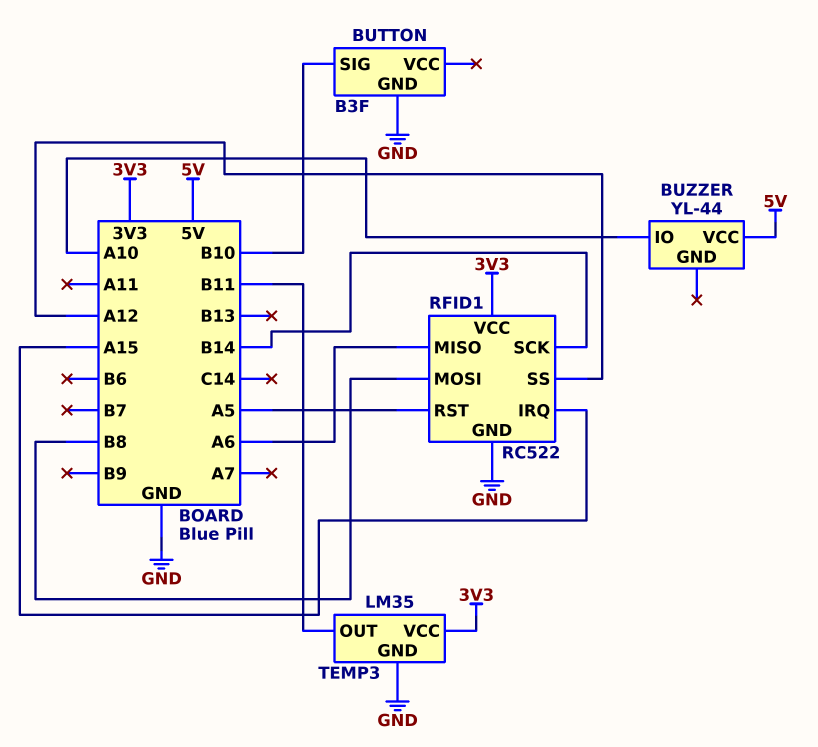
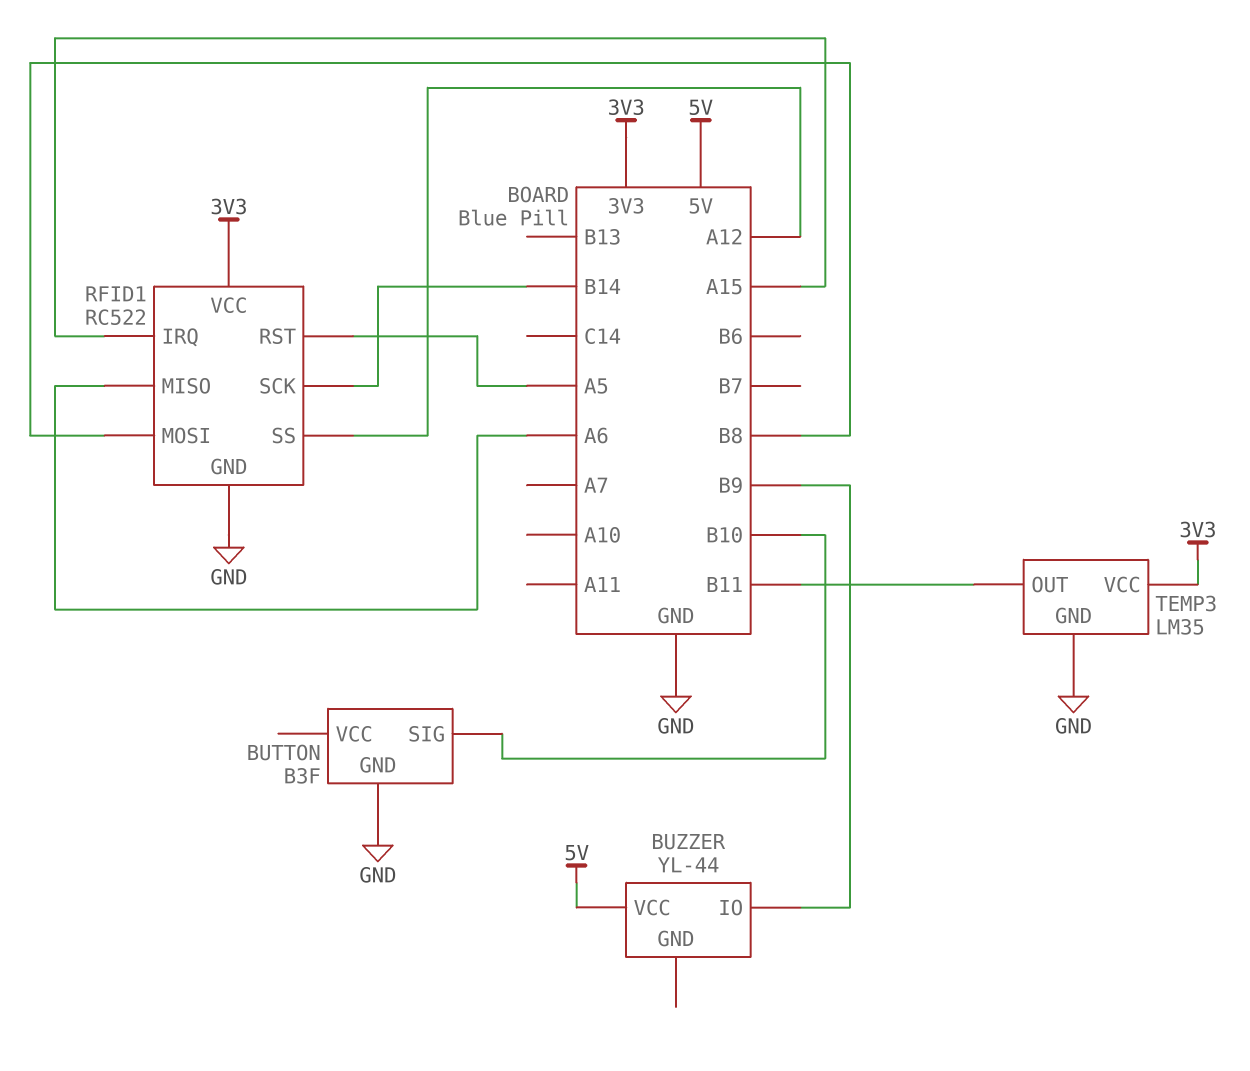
BUZZER pin IO: A10 -> B9

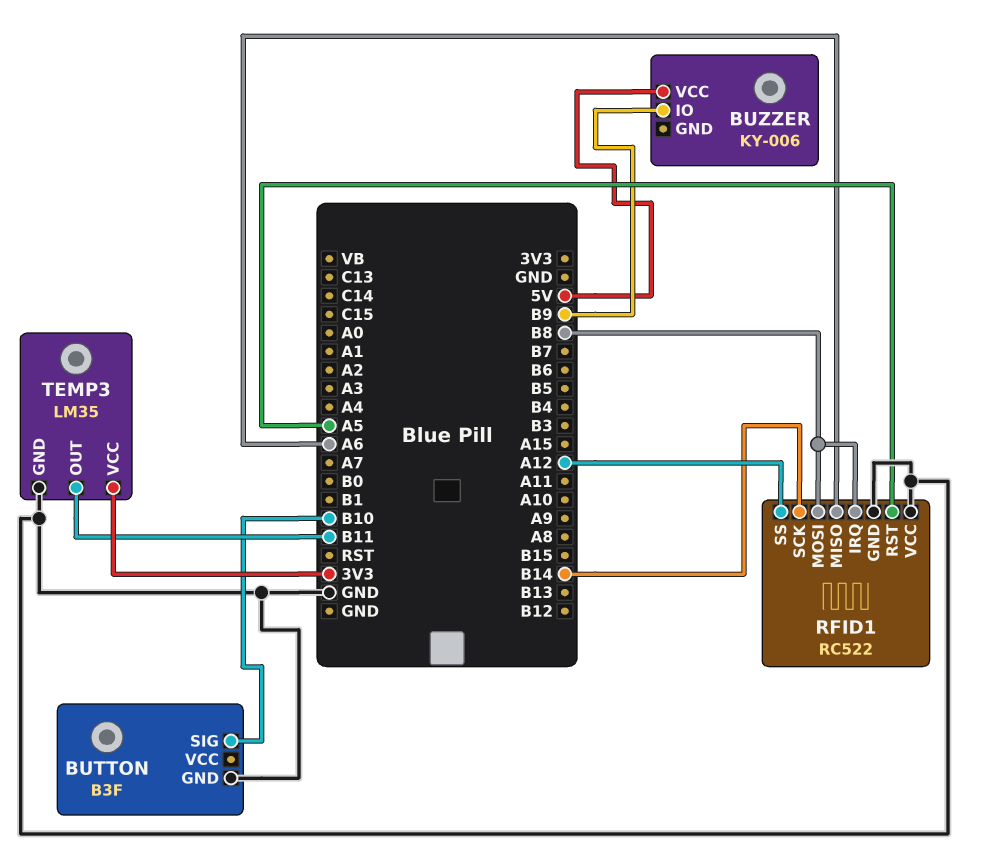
BUZZER: YL-44 -> KY-006
RFID1 pin IRQ: A15 -> B8
RFID1 pin VCC: 3V3 -> GND

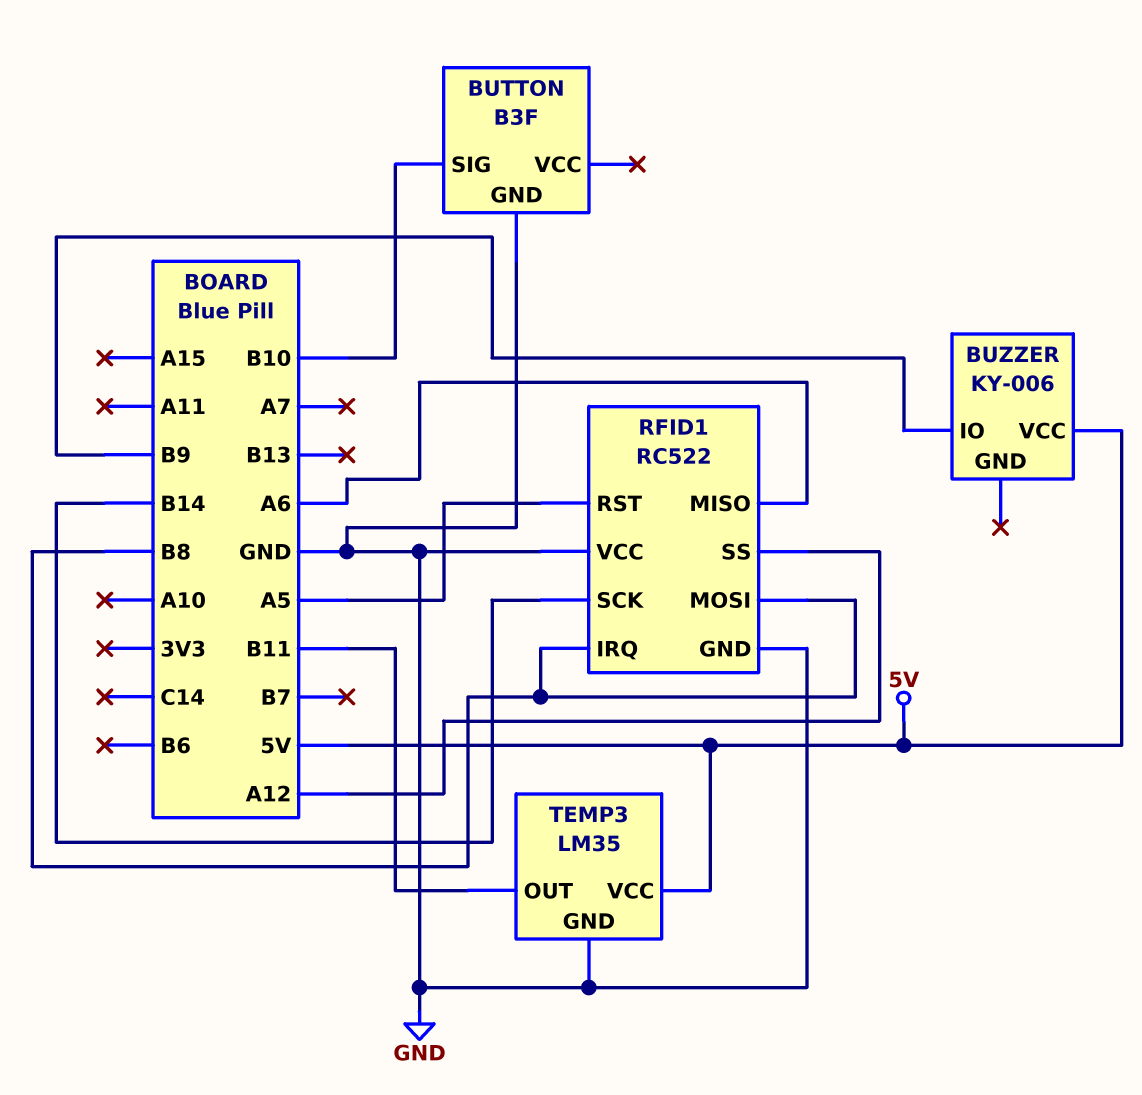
TEMP3 pin VCC: 3V3 -> 5V

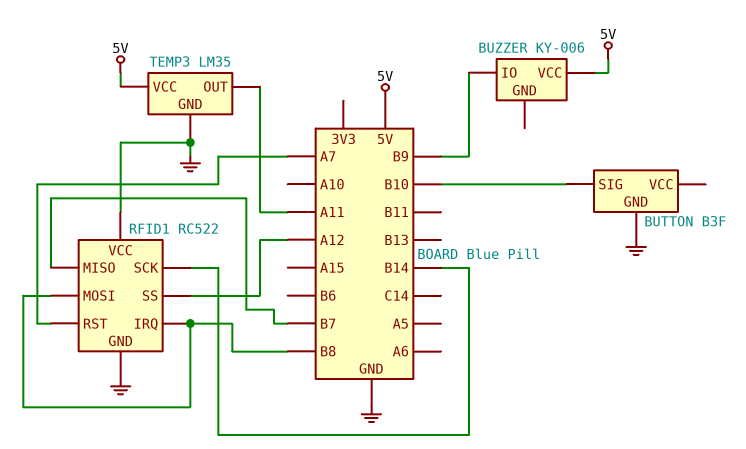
RFID1 pin MISO: A6 -> B7
RFID1 pin RST: A5 -> A7
TEMP3 pin OUT: B11 -> A11

